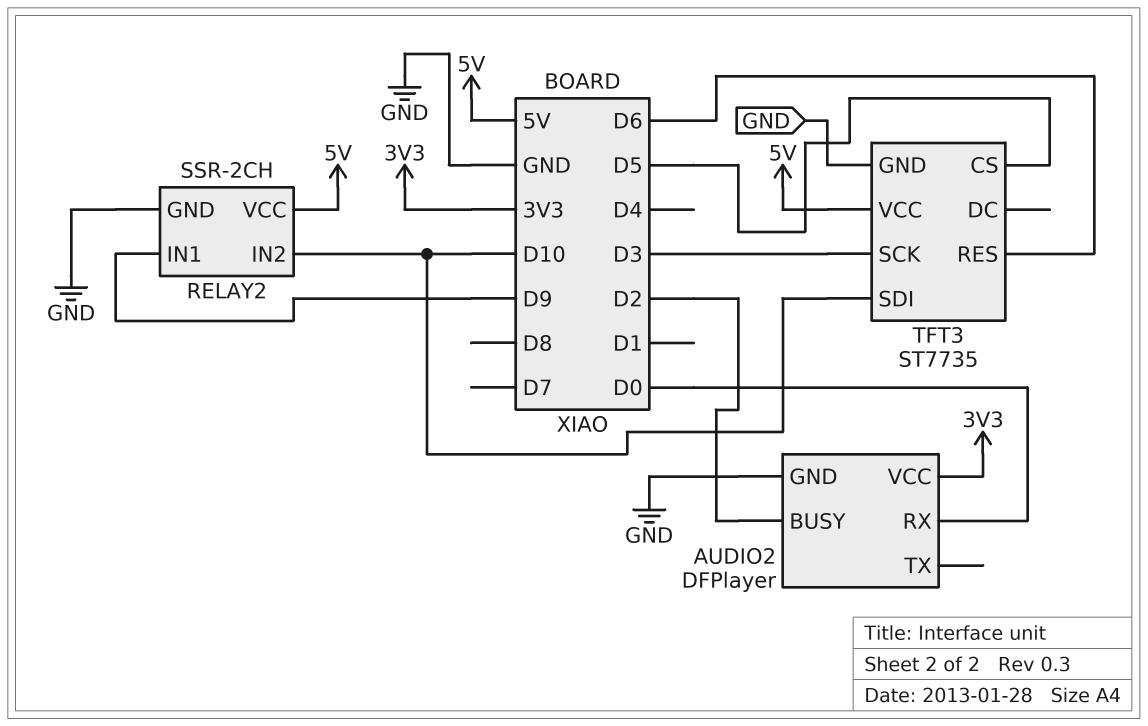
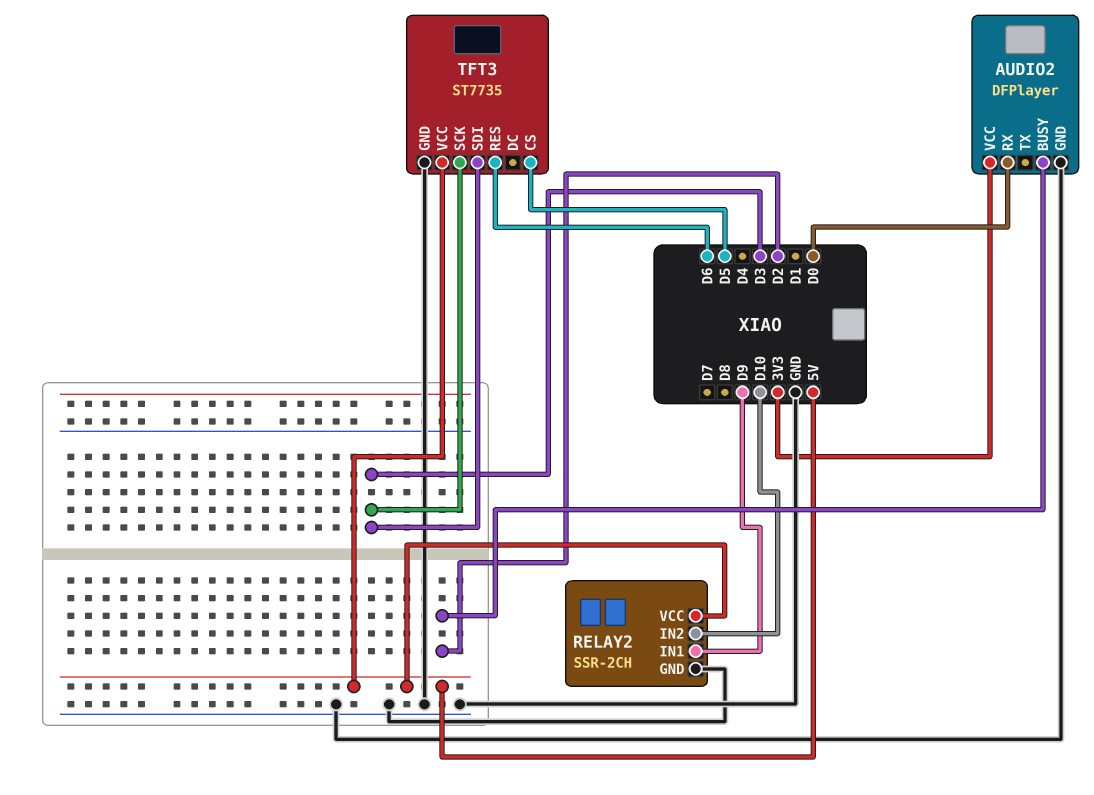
TFT3 pin SDI: D10 -> D3

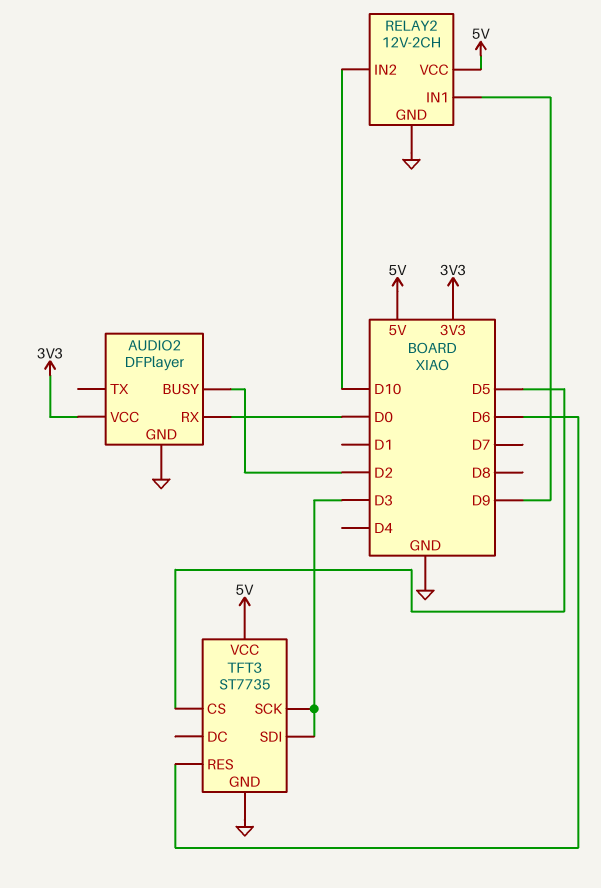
RELAY2: SSR-2CH -> 12V-2CH

